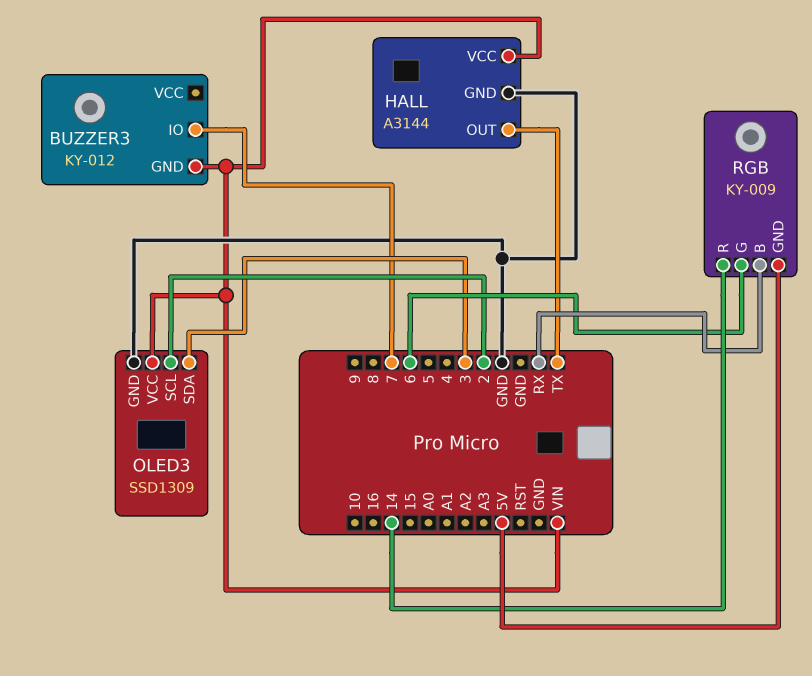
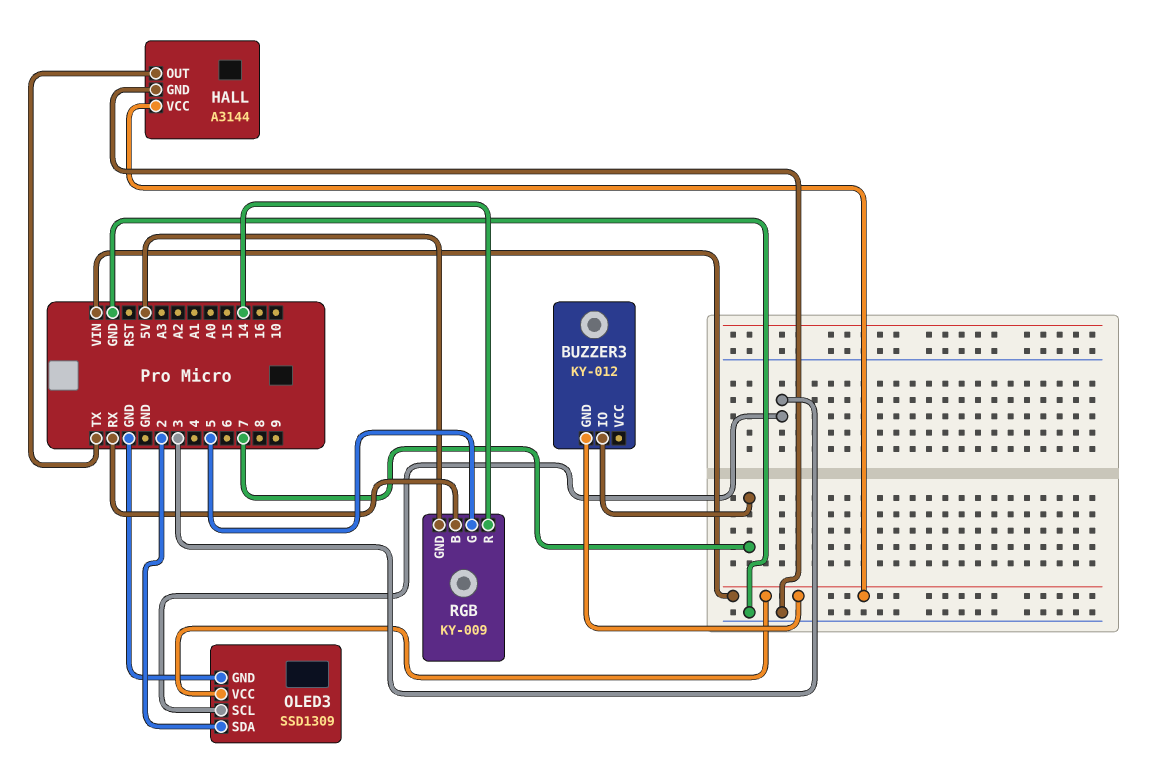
OLED3 pin SCL: 2 -> 3
OLED3 pin SDA: 3 -> 2
RGB pin G: 6 -> 5

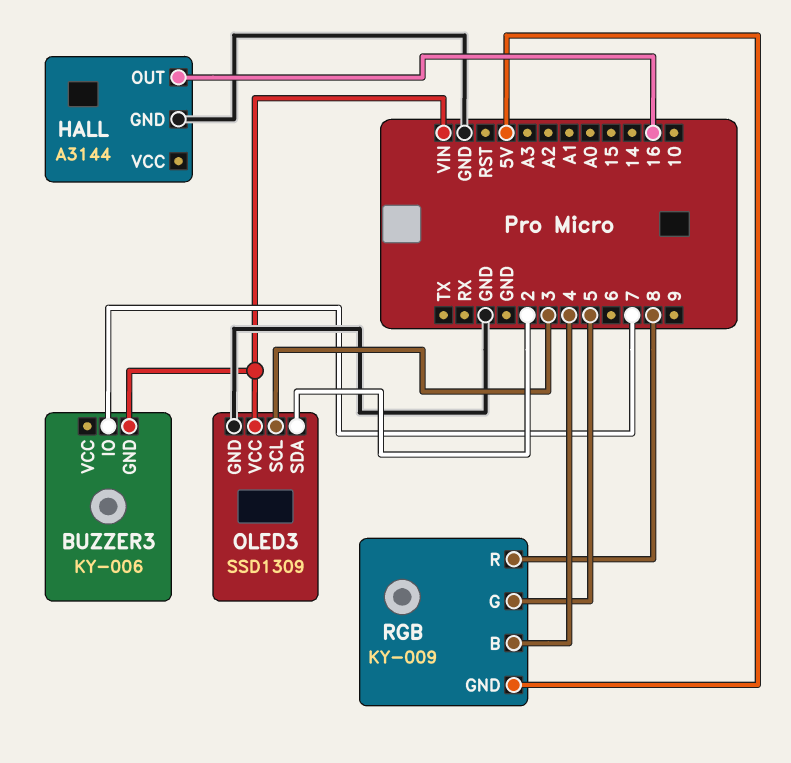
BUZZER3: KY-012 -> KY-006
HALL pin OUT: TX -> 16
HALL pin VCC: VIN -> none
RGB pin B: RX -> 4
RGB pin R: 14 -> 8

